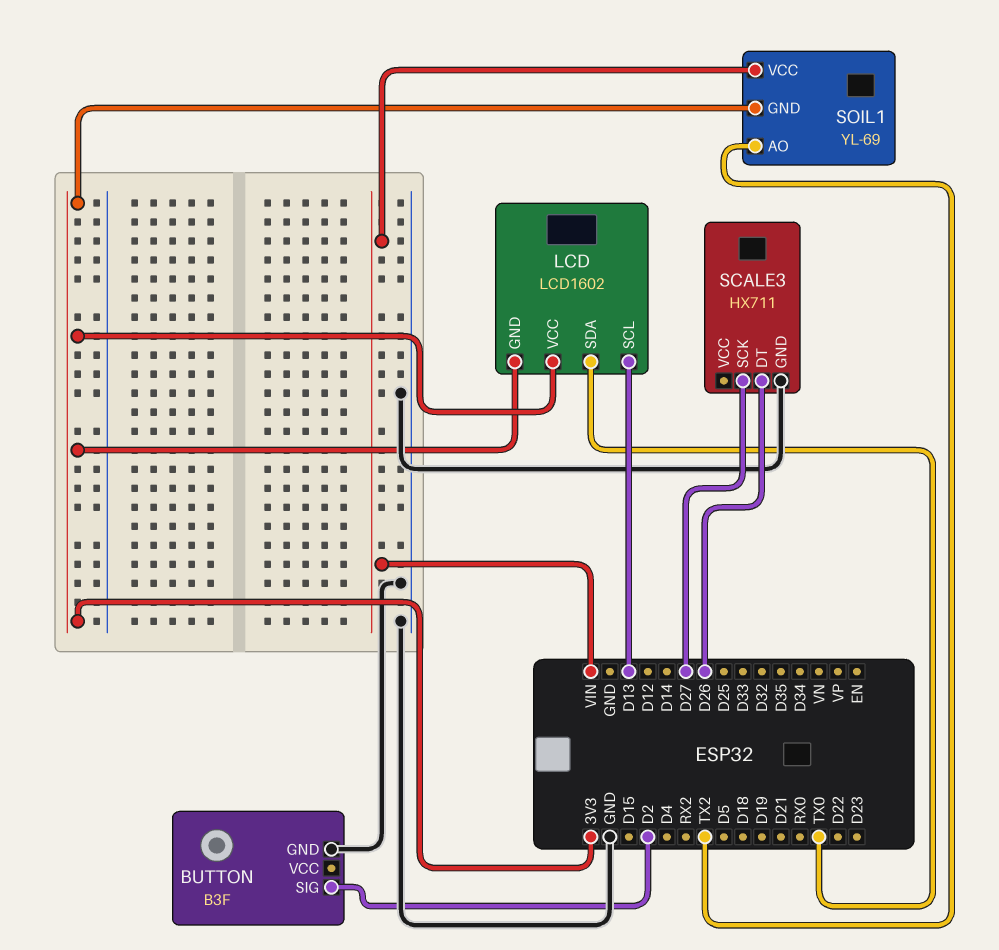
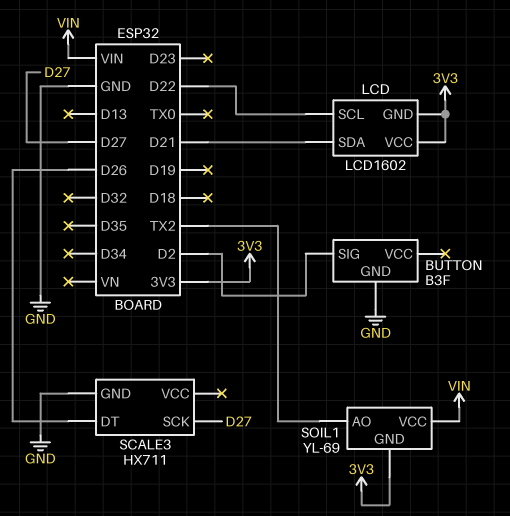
LCD pin SCL: D13 -> D22
LCD pin SDA: TX0 -> D21

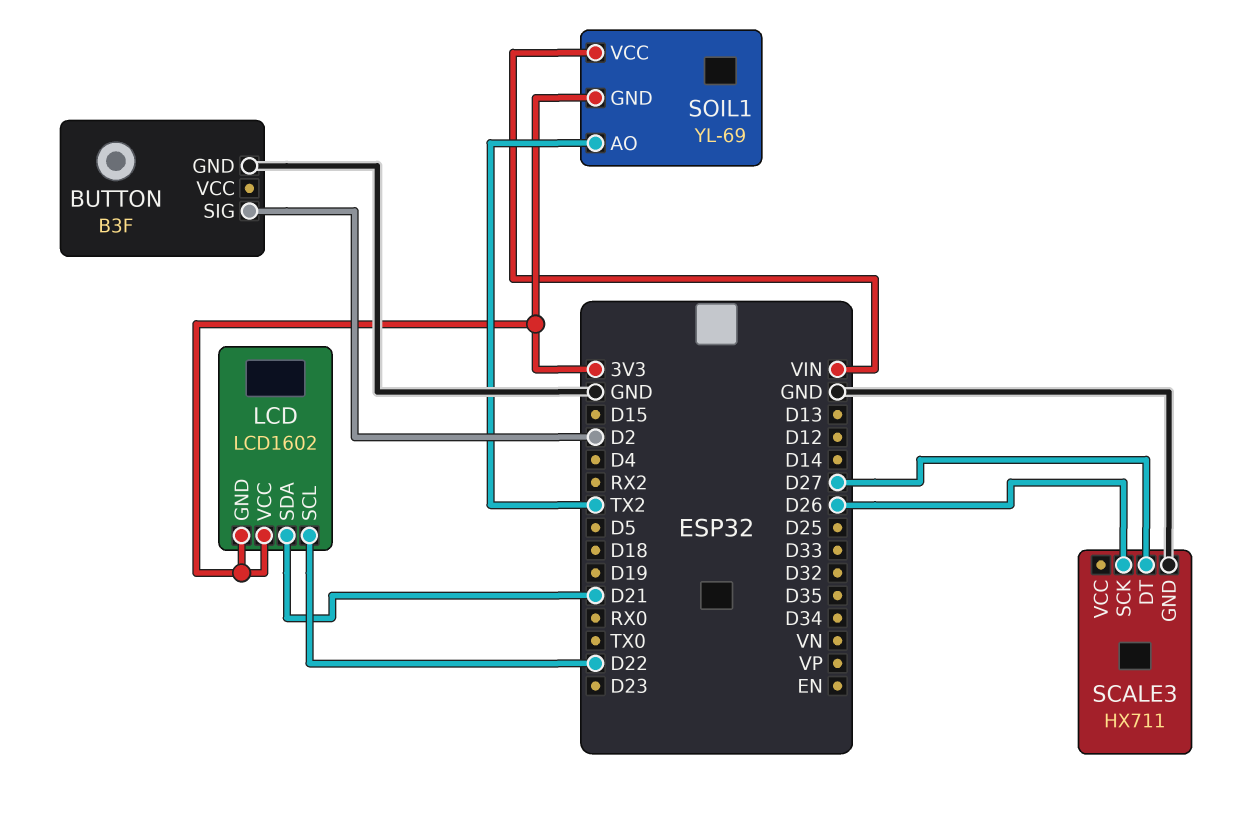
SCALE3 pin DT: D26 -> D27
SCALE3 pin SCK: D27 -> D26

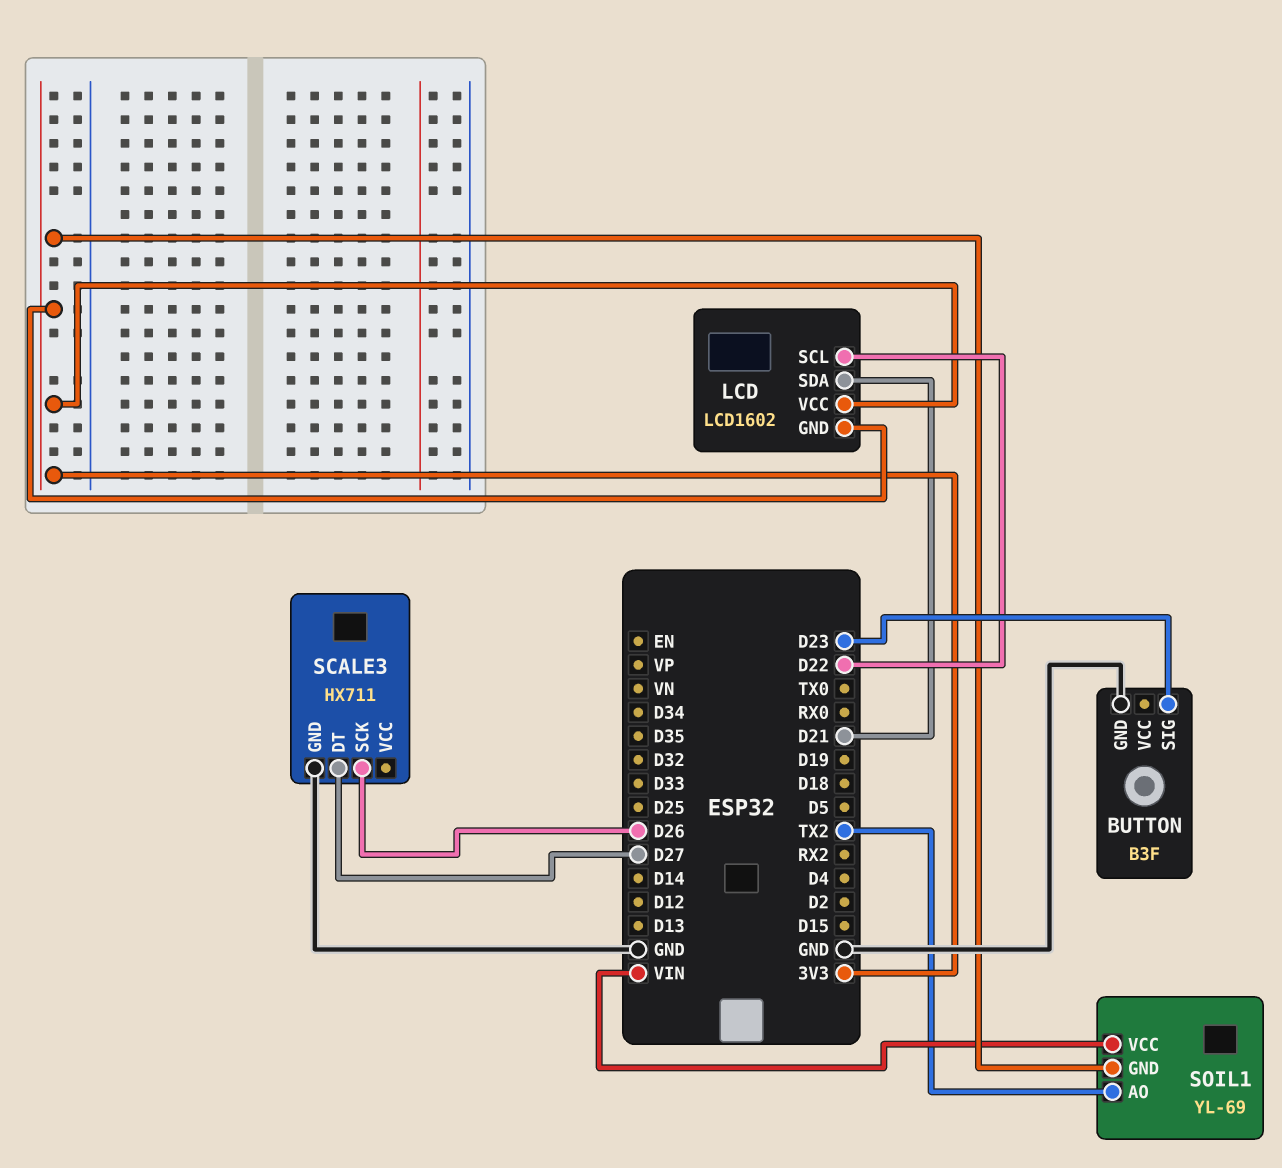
BUTTON pin SIG: D2 -> D23

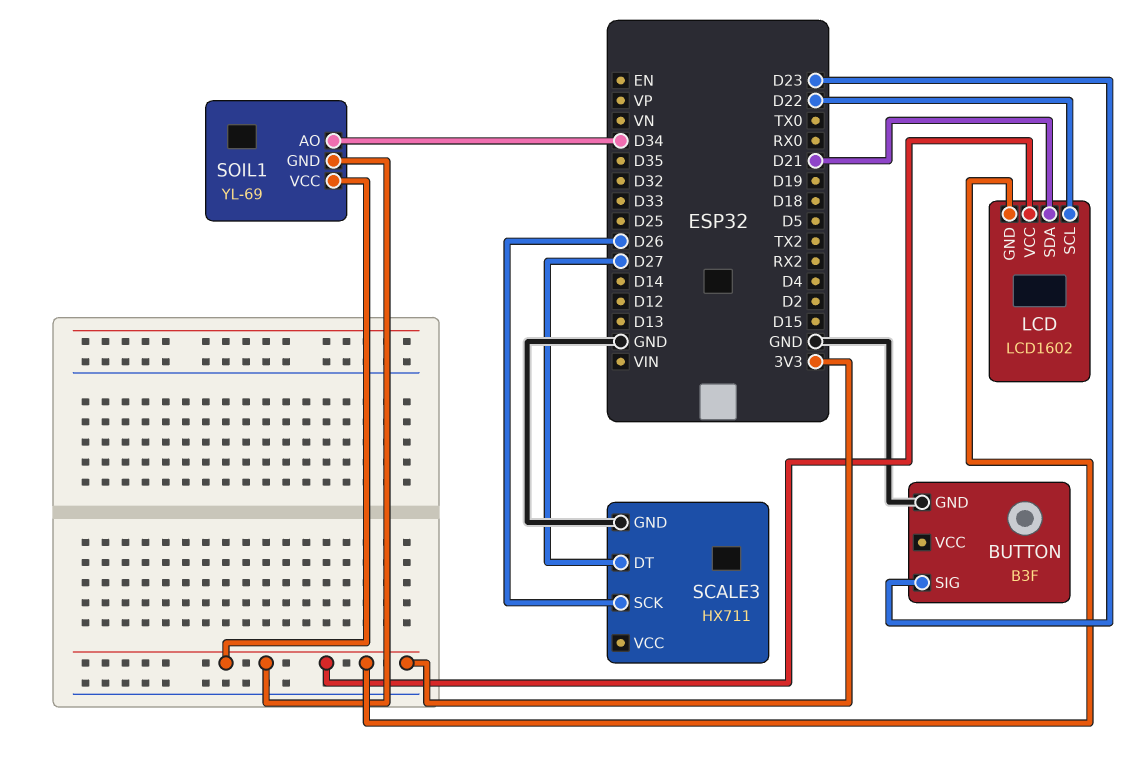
SOIL1 pin AO: TX2 -> D34
SOIL1 pin VCC: VIN -> 3V3

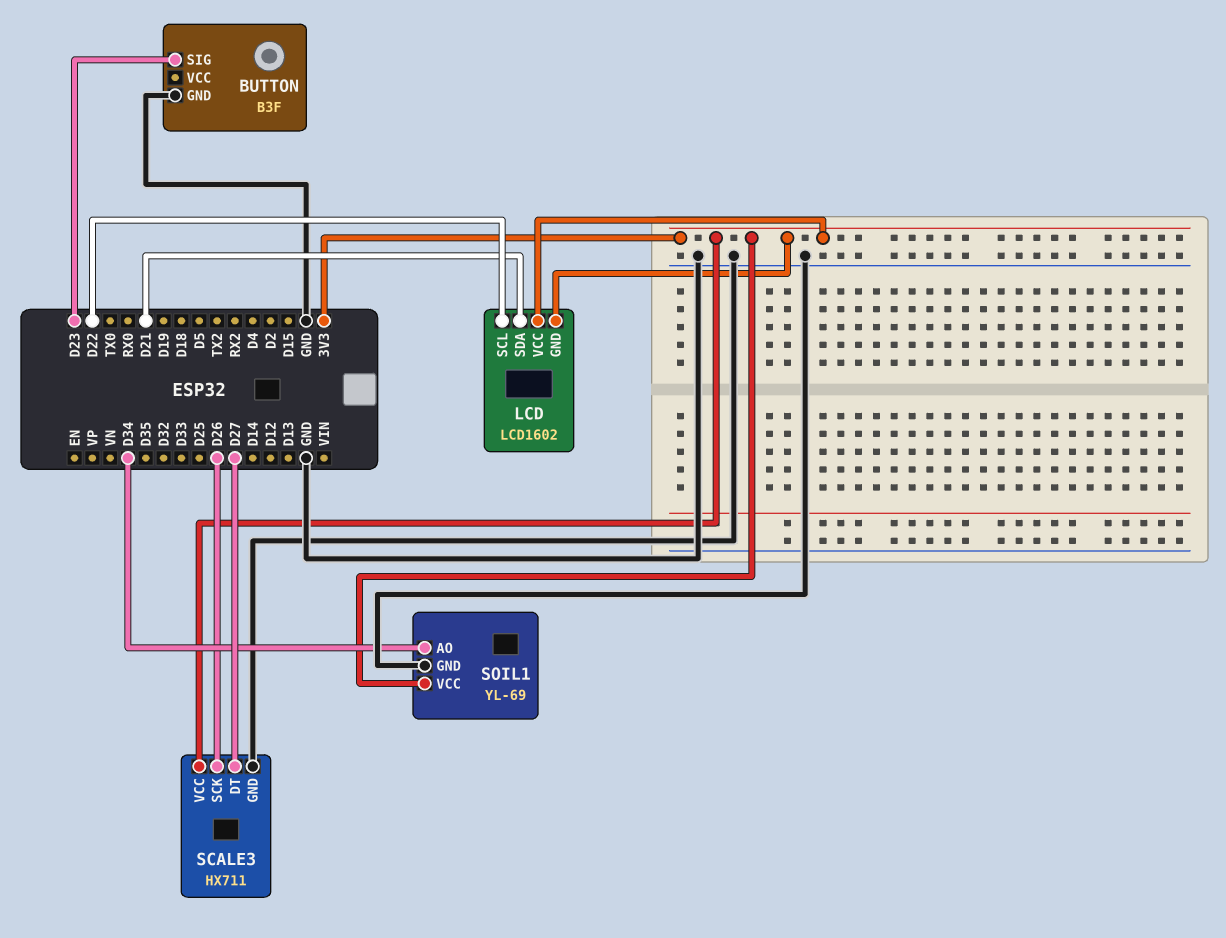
SCALE3 pin VCC: none -> 3V3
SOIL1 pin GND: 3V3 -> GND

